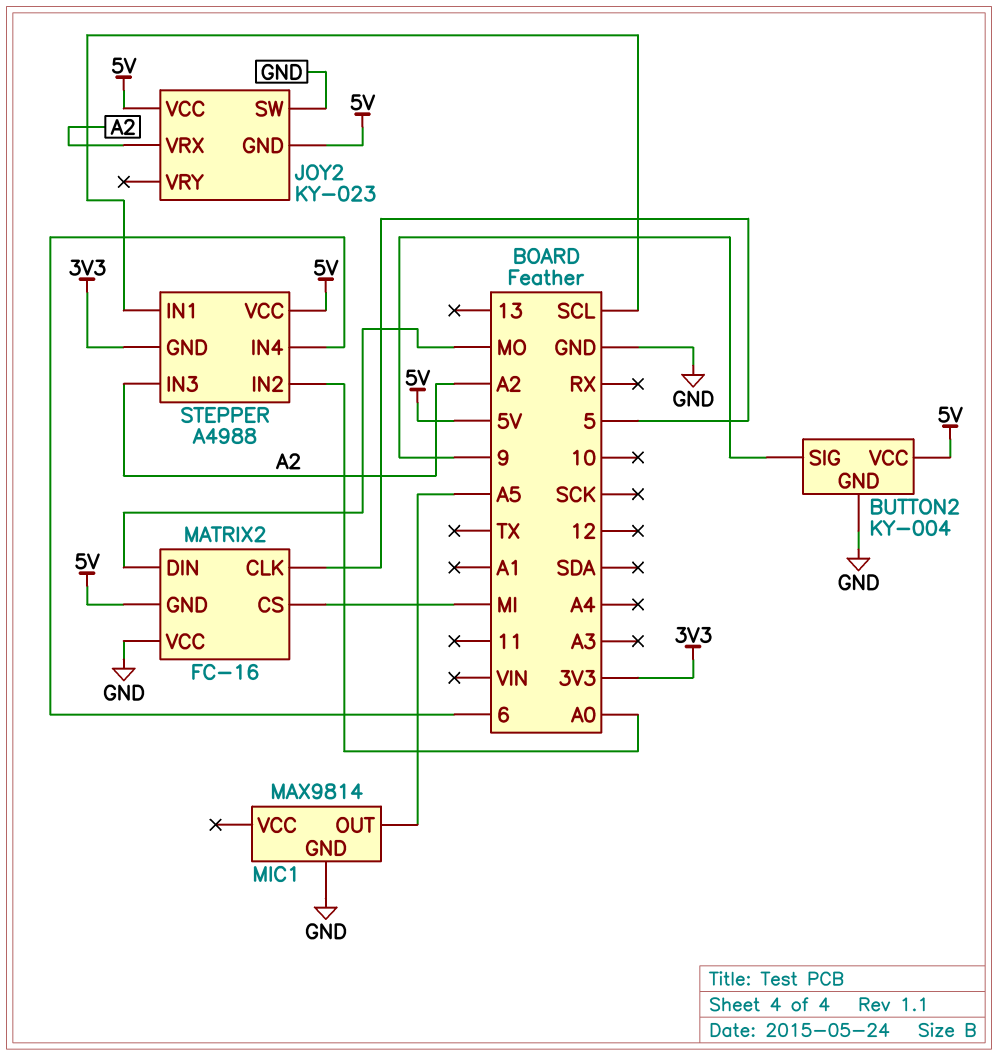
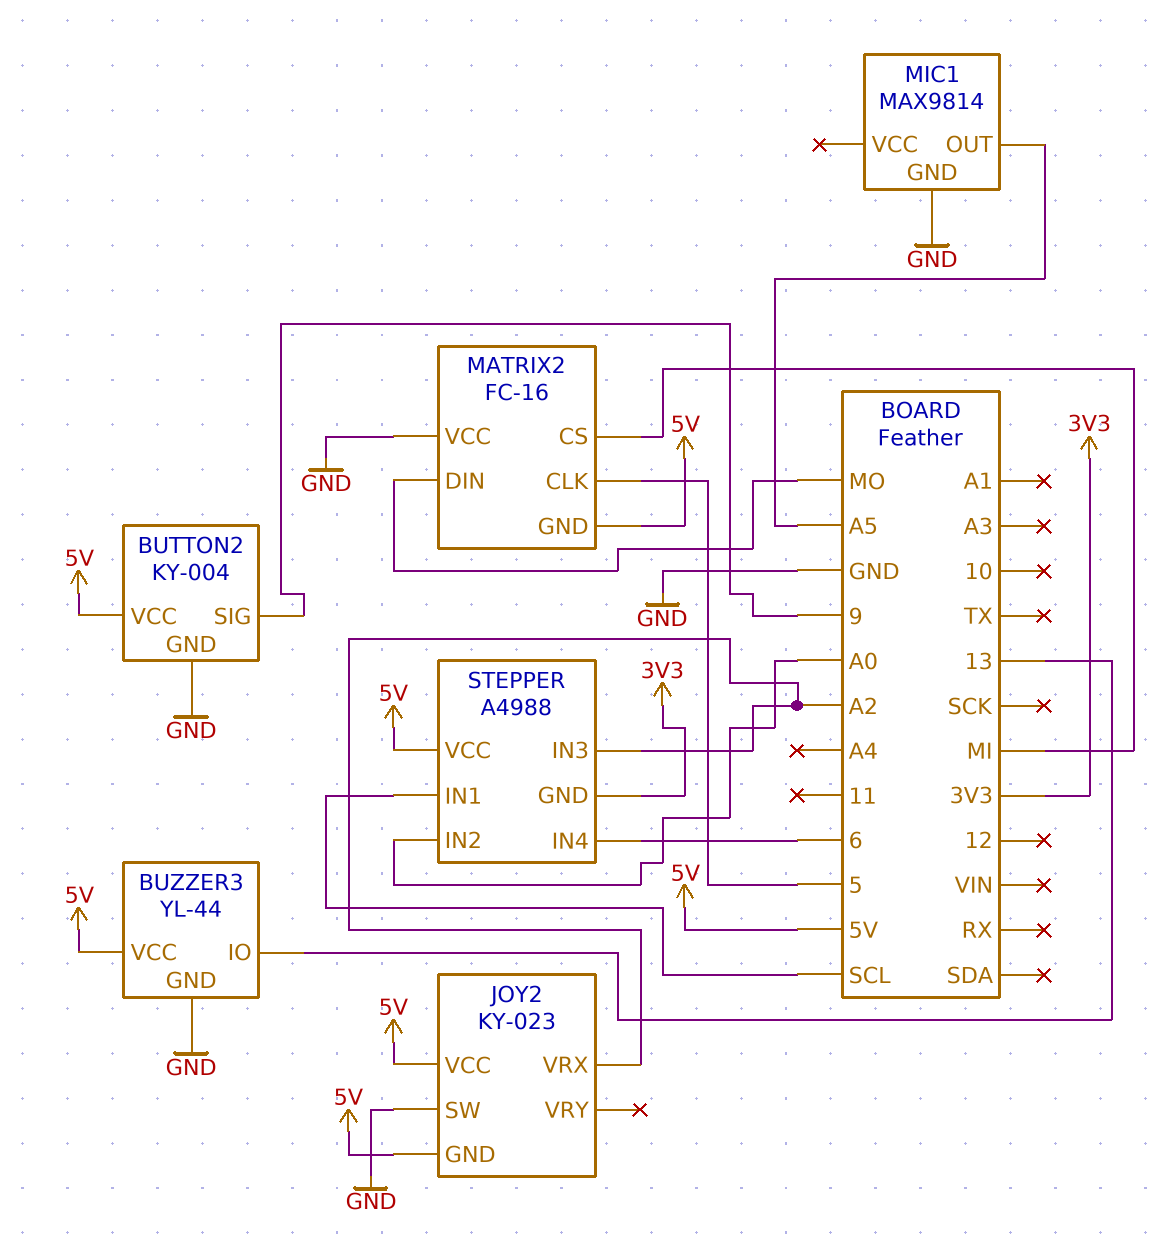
BUZZER3: none -> YL-44
BUZZER3 pin GND: none -> GND
BUZZER3 pin IO: none -> 13
BUZZER3 pin VCC: none -> 5V

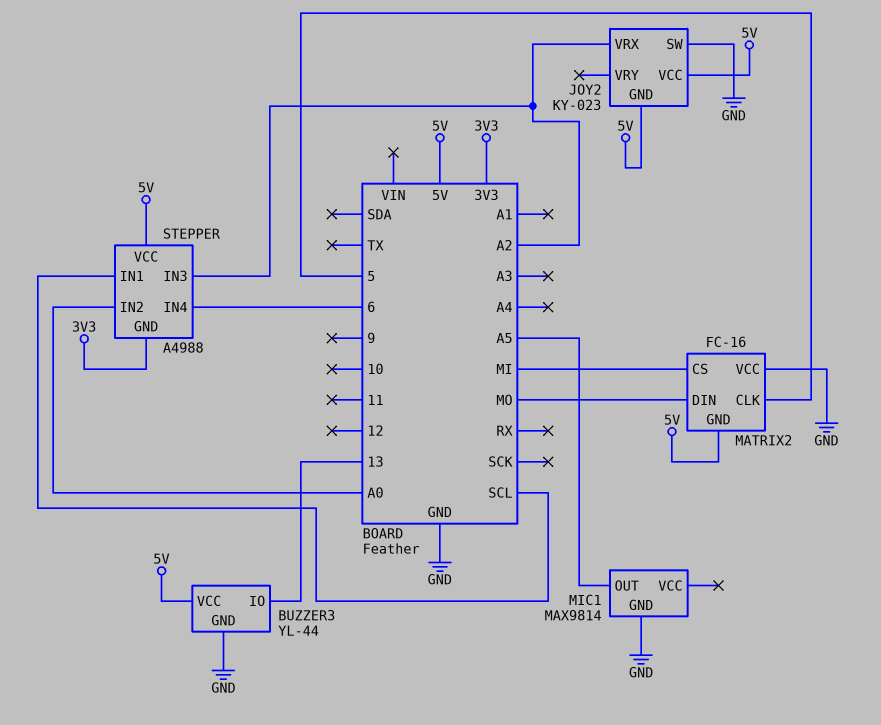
BUTTON2: KY-004 -> none
BUTTON2 pin GND: GND -> none
BUTTON2 pin SIG: 9 -> none
BUTTON2 pin VCC: 5V -> none

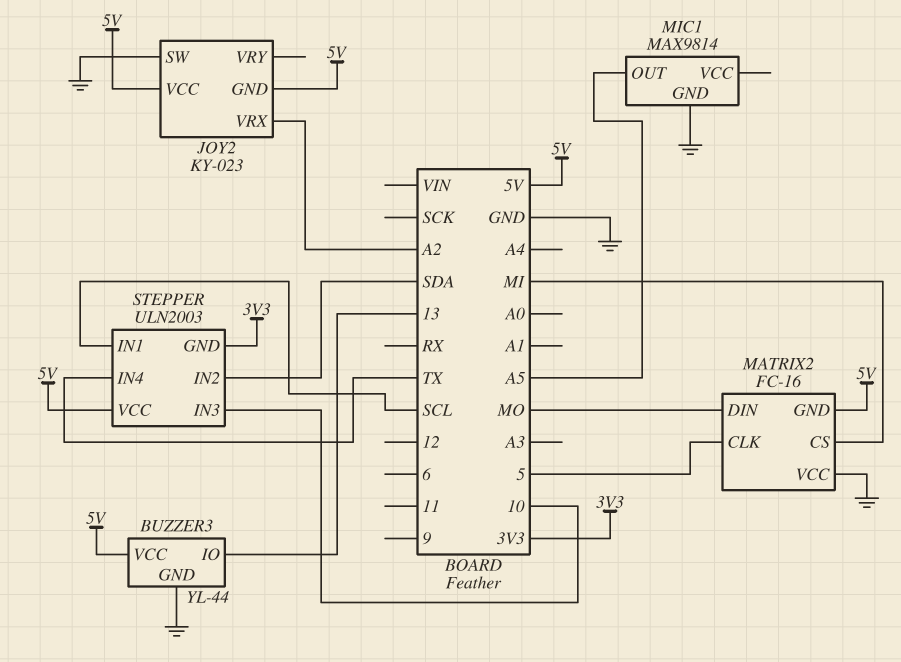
STEPPER: A4988 -> ULN2003
STEPPER pin IN2: A0 -> SDA
STEPPER pin IN3: A2 -> 10
STEPPER pin IN4: 6 -> TX

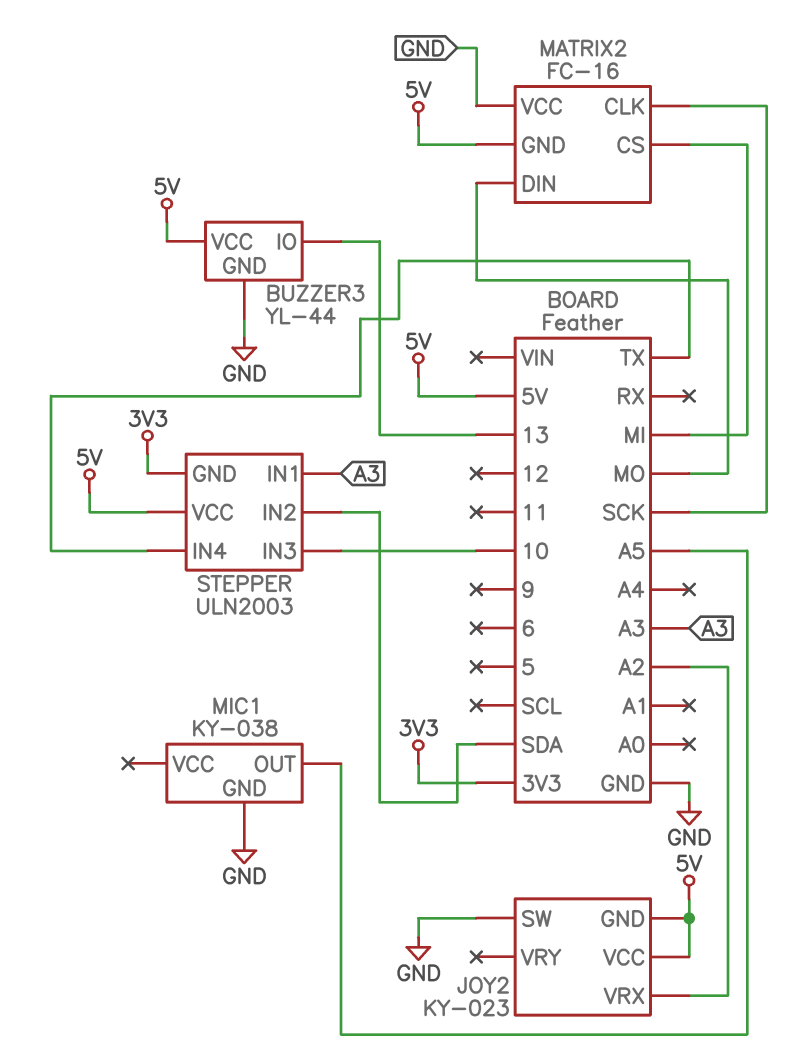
MATRIX2 pin CLK: 5 -> SCK
MIC1: MAX9814 -> KY-038
STEPPER pin IN1: SCL -> A3

